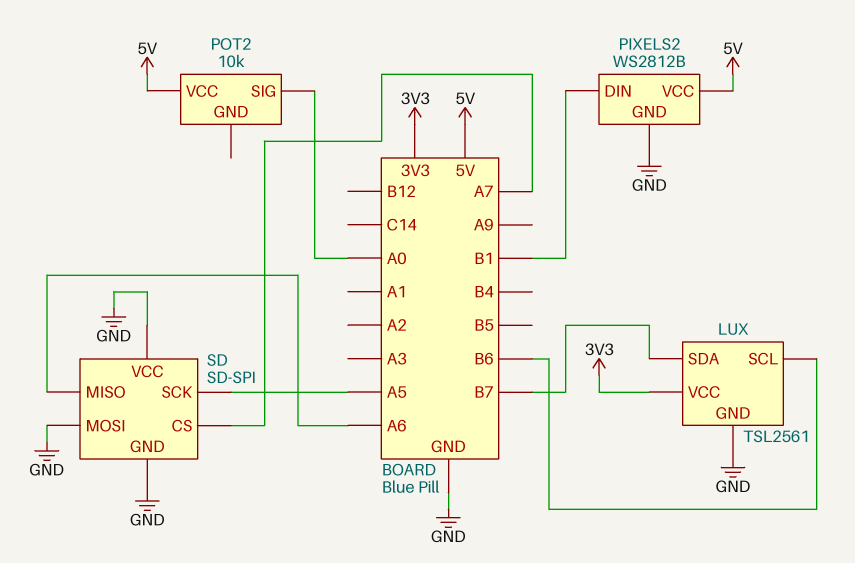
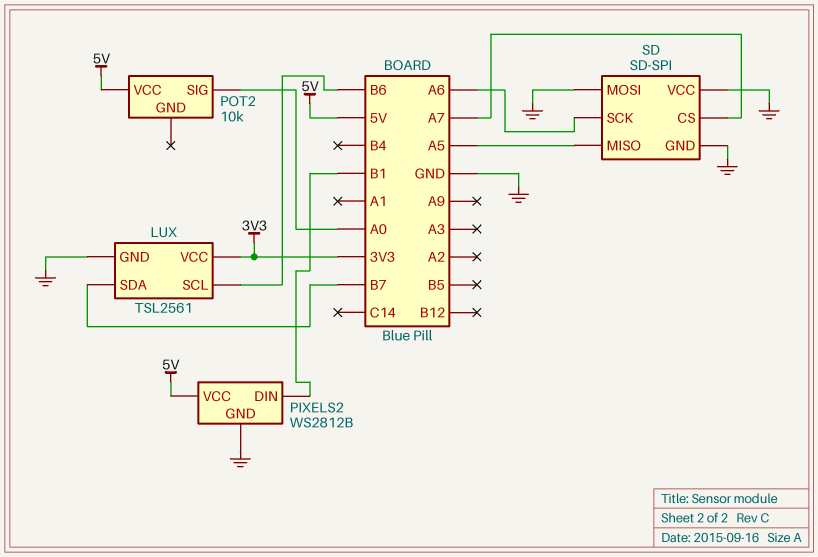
SD pin MISO: A6 -> A5
SD pin SCK: A5 -> A6

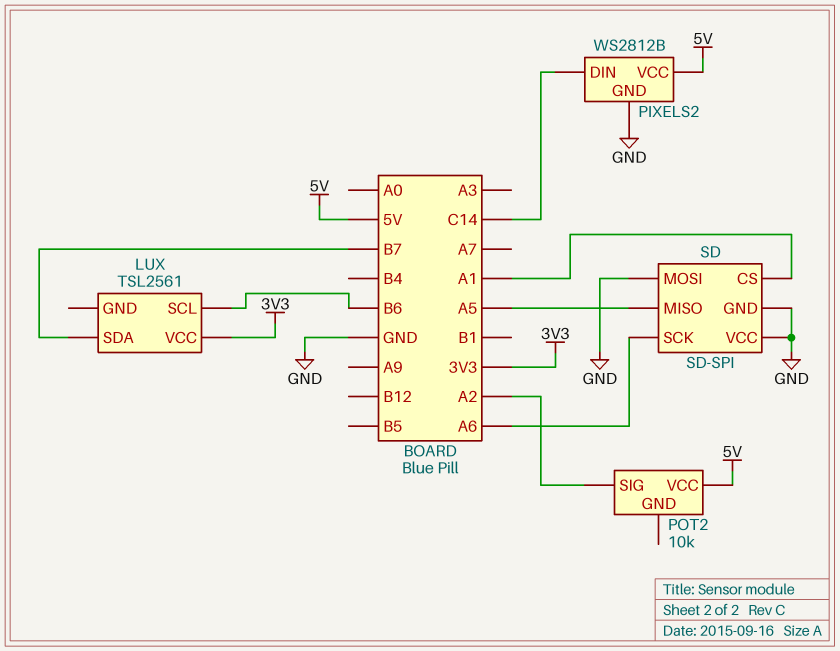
LUX pin GND: GND -> none
PIXELS2 pin DIN: B1 -> C14
POT2 pin SIG: A0 -> A2
SD pin CS: A7 -> A1

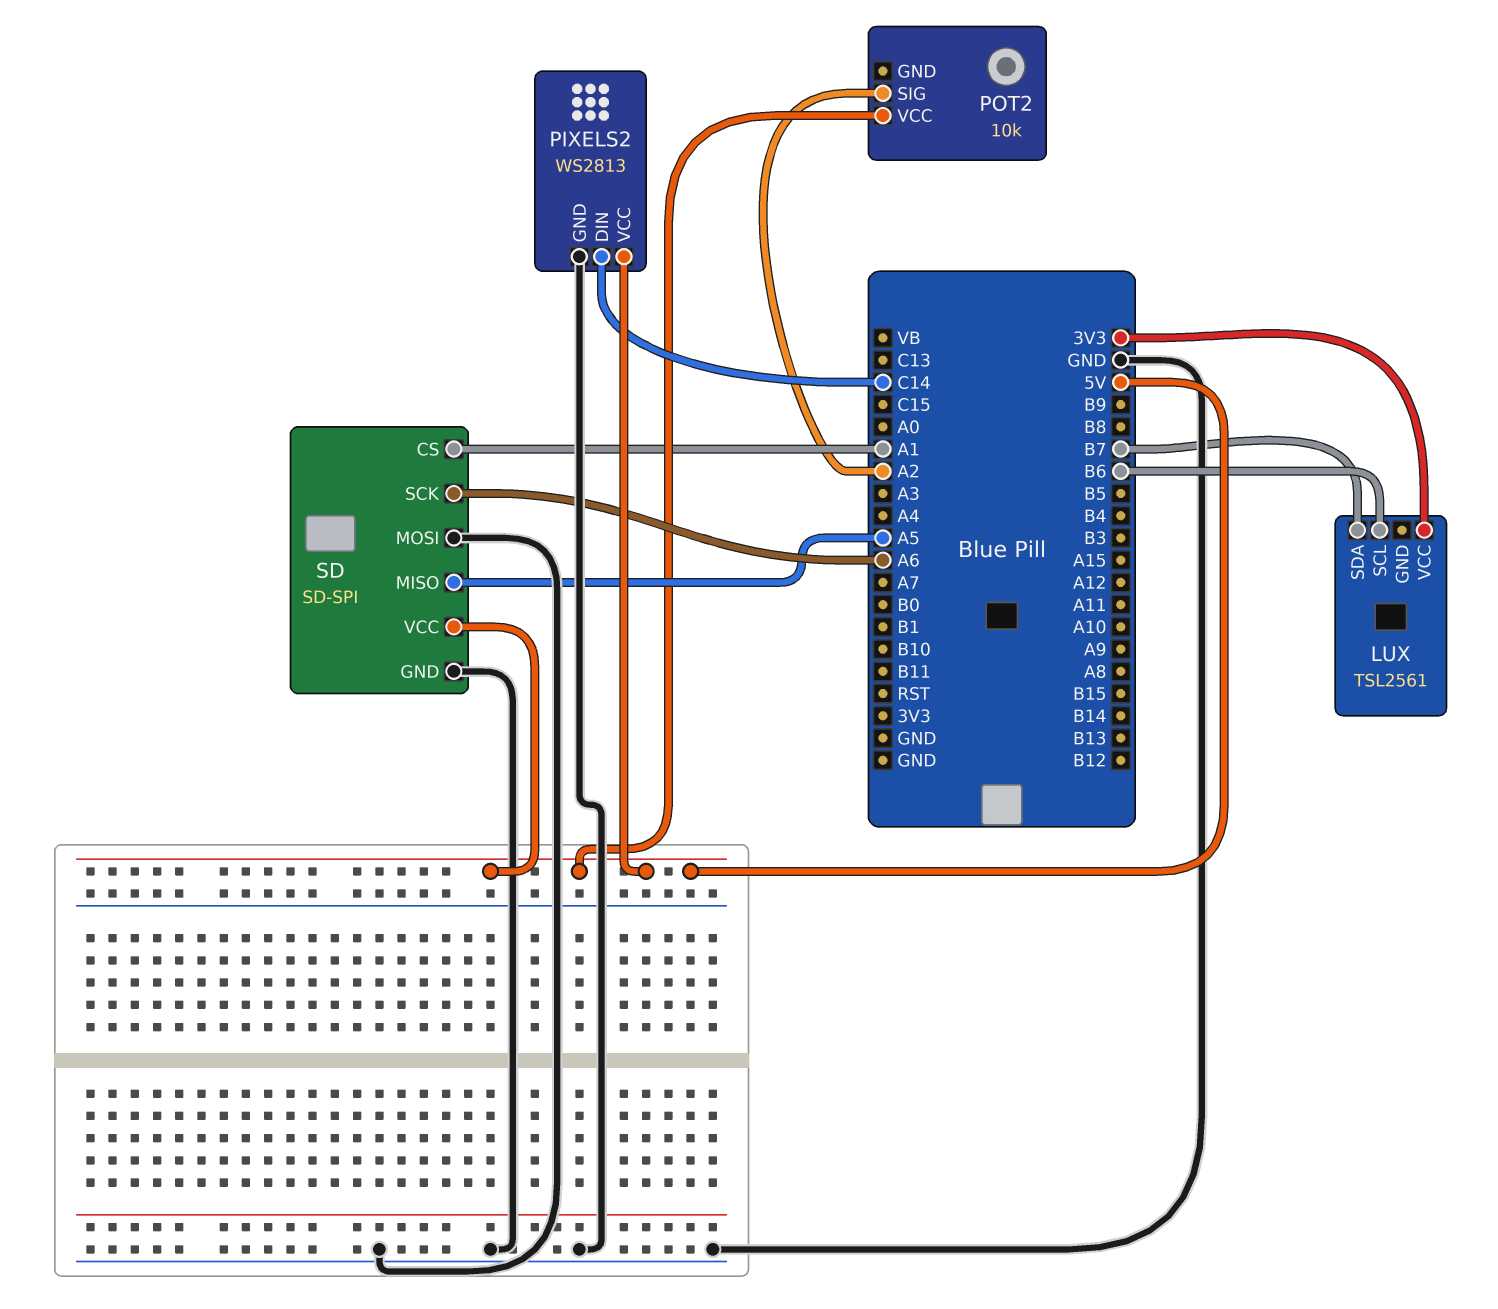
PIXELS2: WS2812B -> WS2813
SD pin VCC: GND -> 5V

